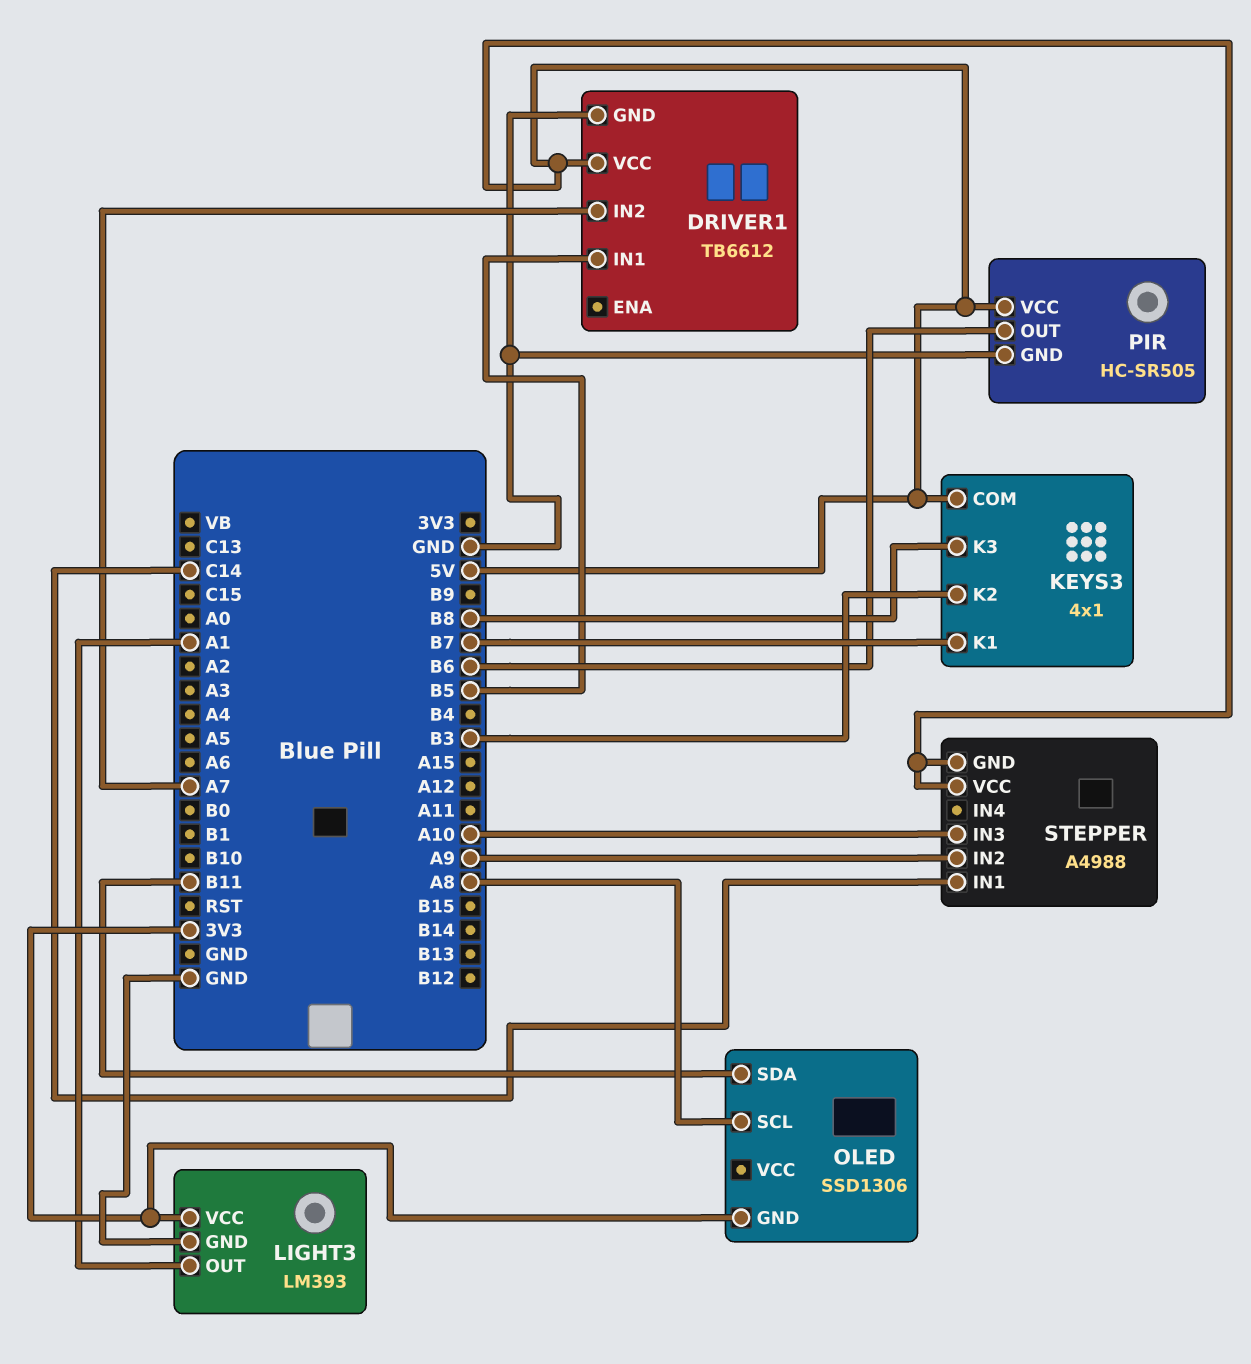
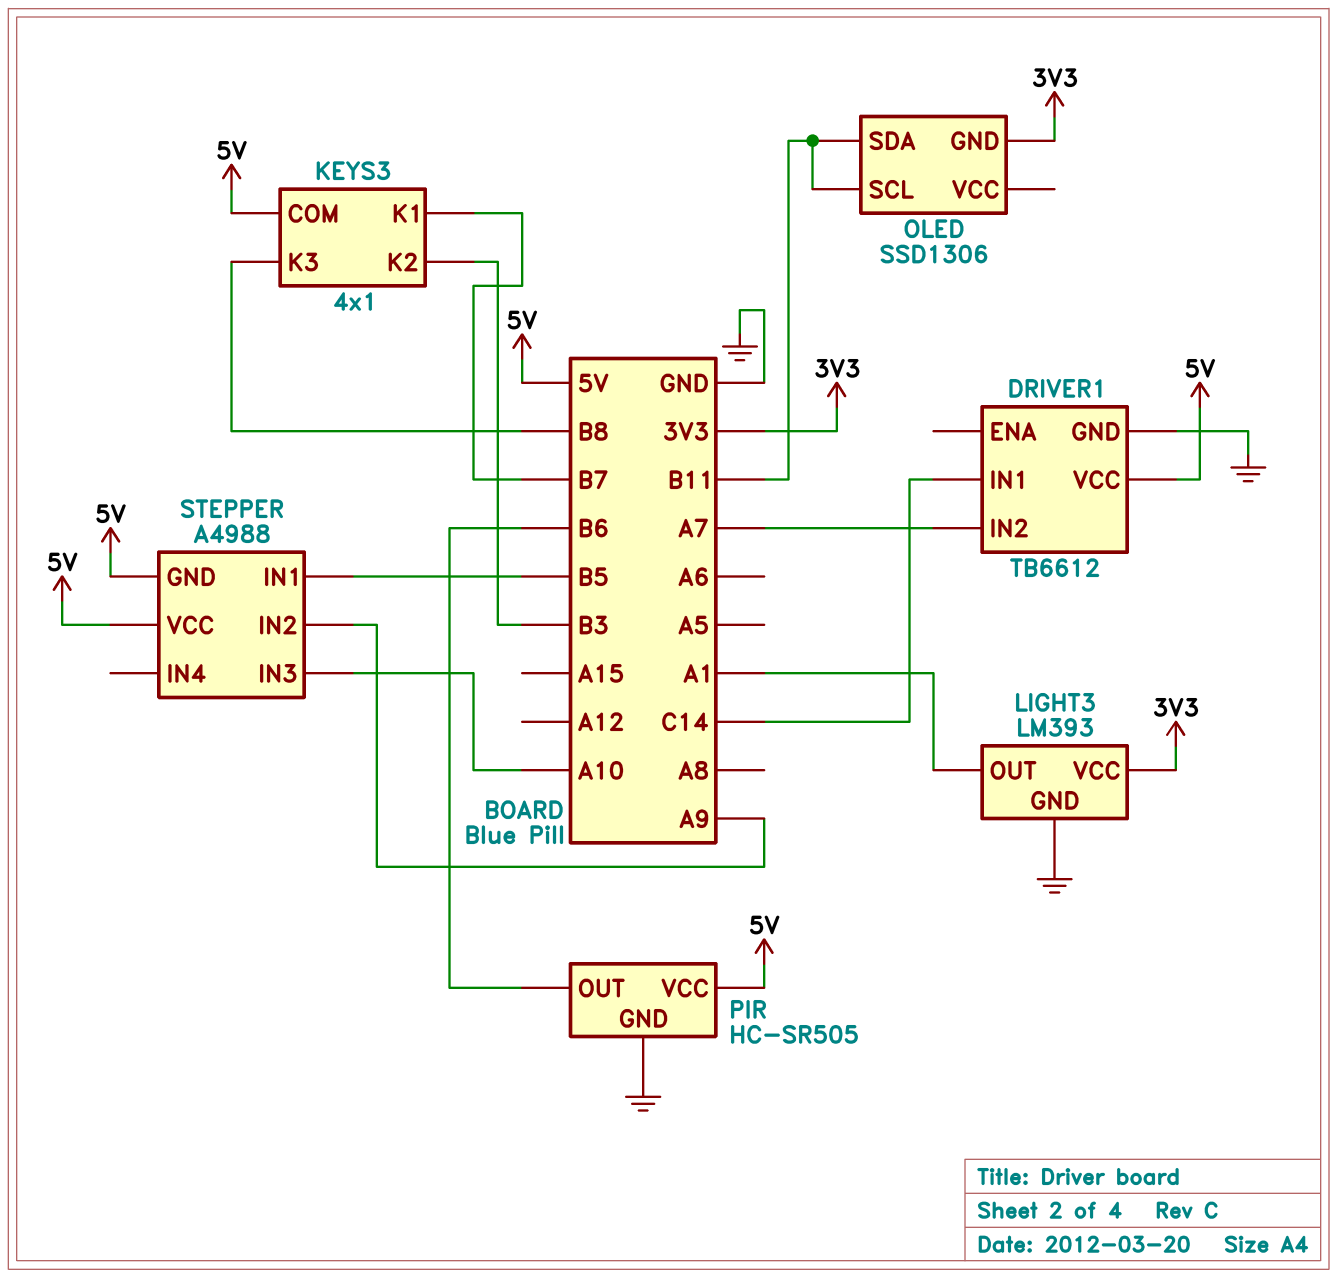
DRIVER1 pin IN1: B5 -> C14
OLED pin SCL: A8 -> B11
STEPPER pin IN1: C14 -> B5

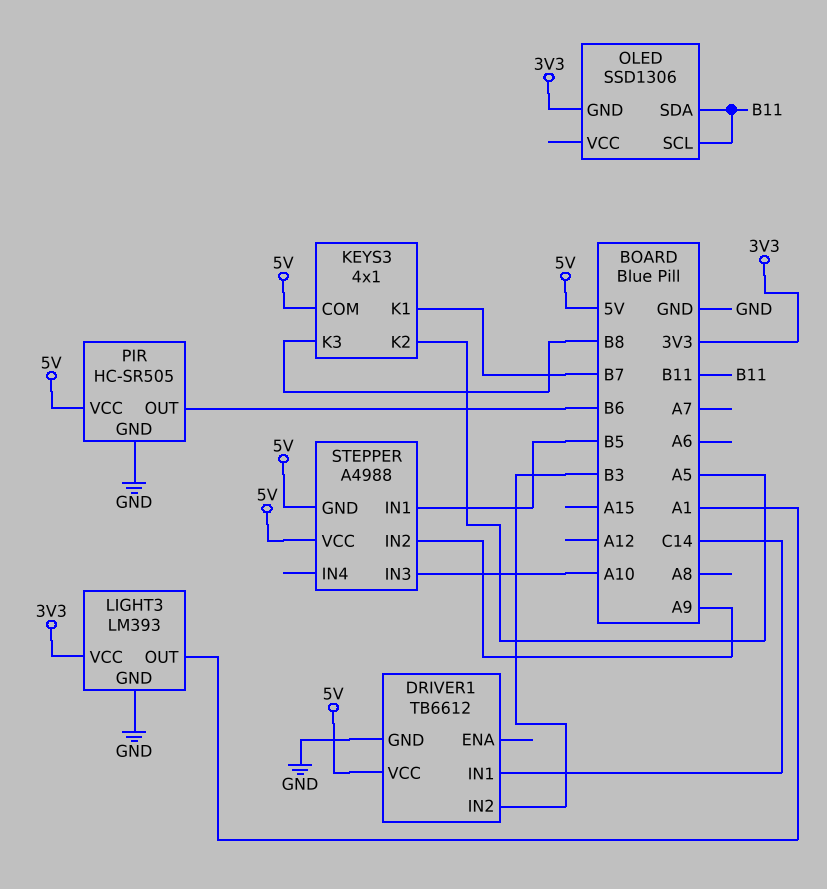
DRIVER1 pin IN2: A7 -> B3
KEYS3 pin K2: B3 -> A5

